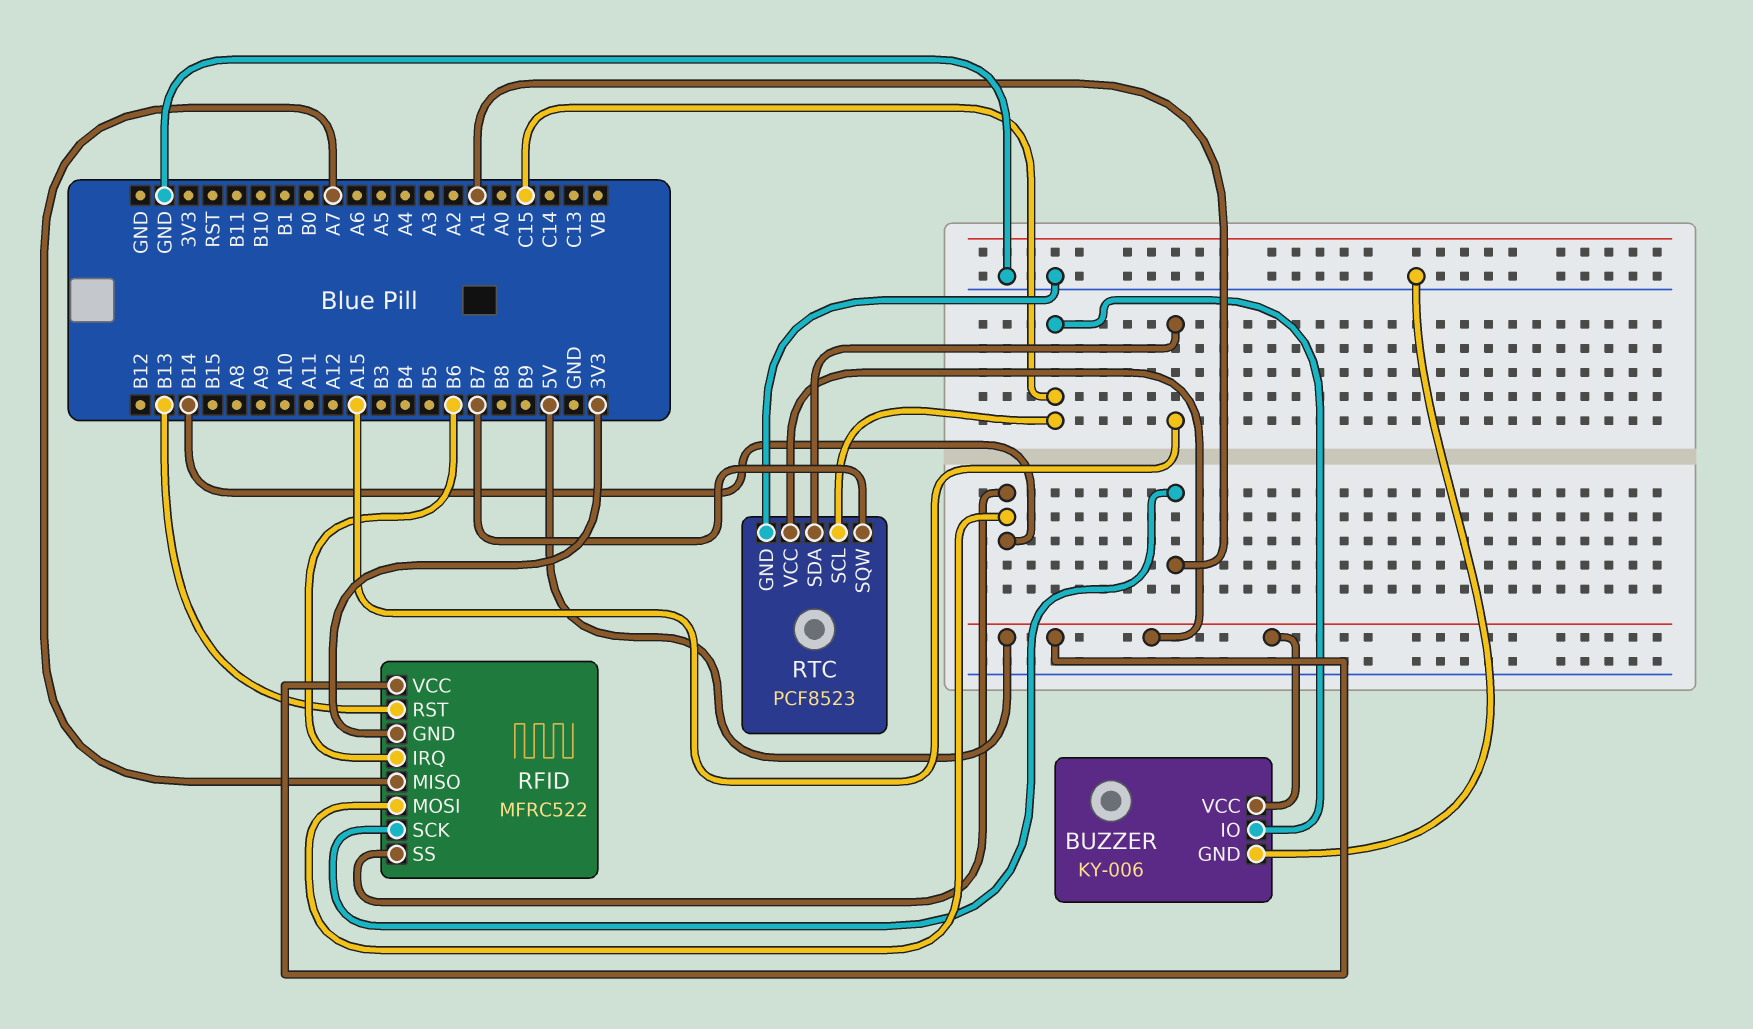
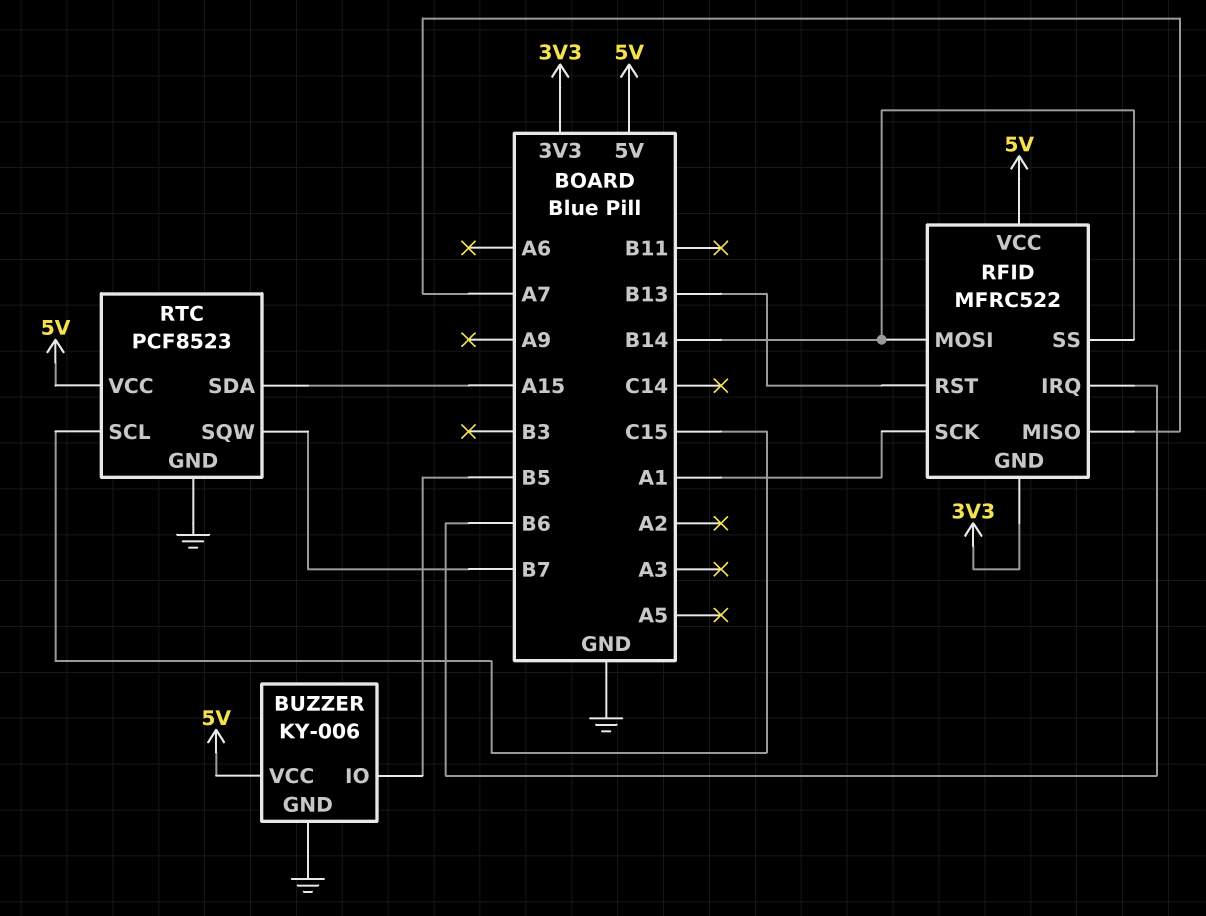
BUZZER pin IO: C15 -> B5

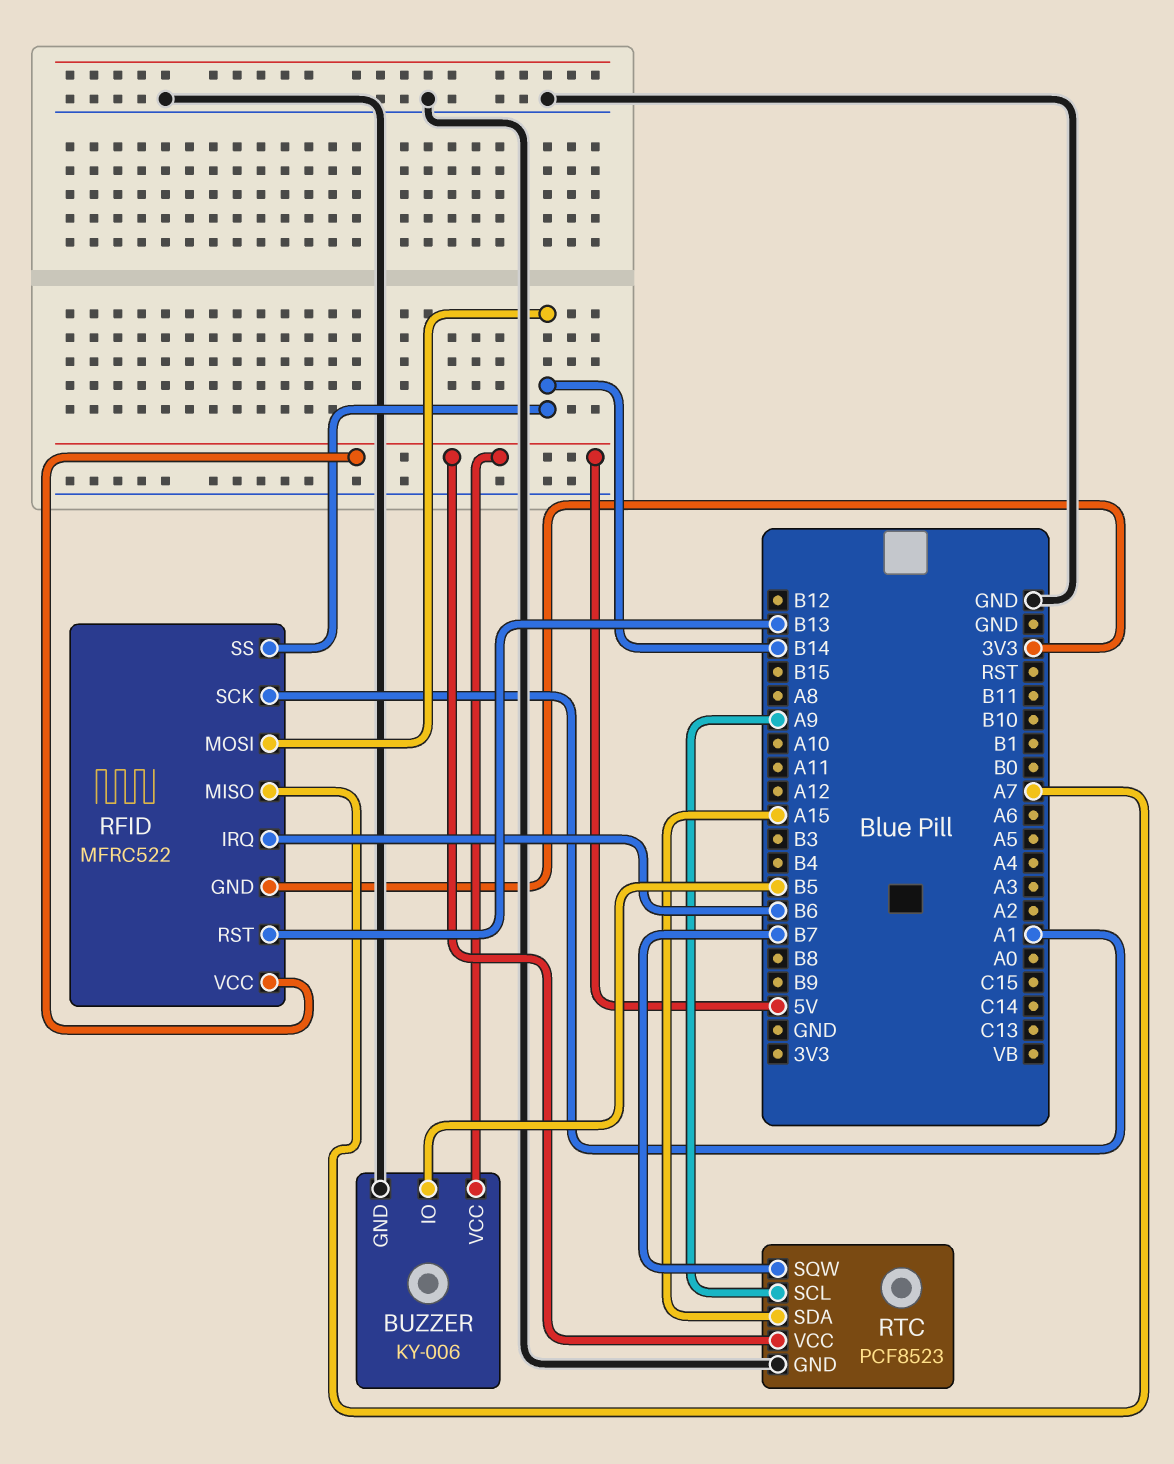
RTC pin SCL: C15 -> A9

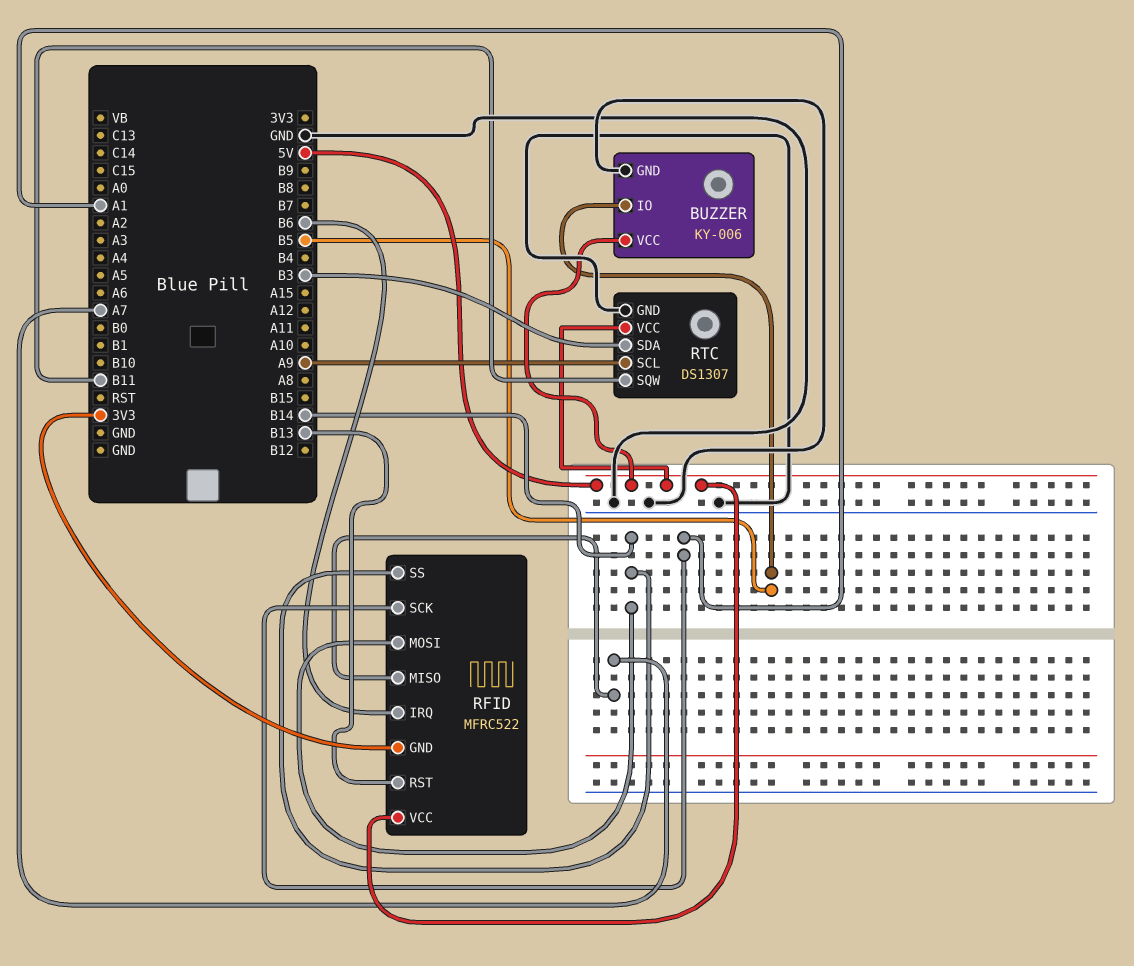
RTC: PCF8523 -> DS1307
RTC pin SDA: A15 -> B3
RTC pin SQW: B7 -> B11

